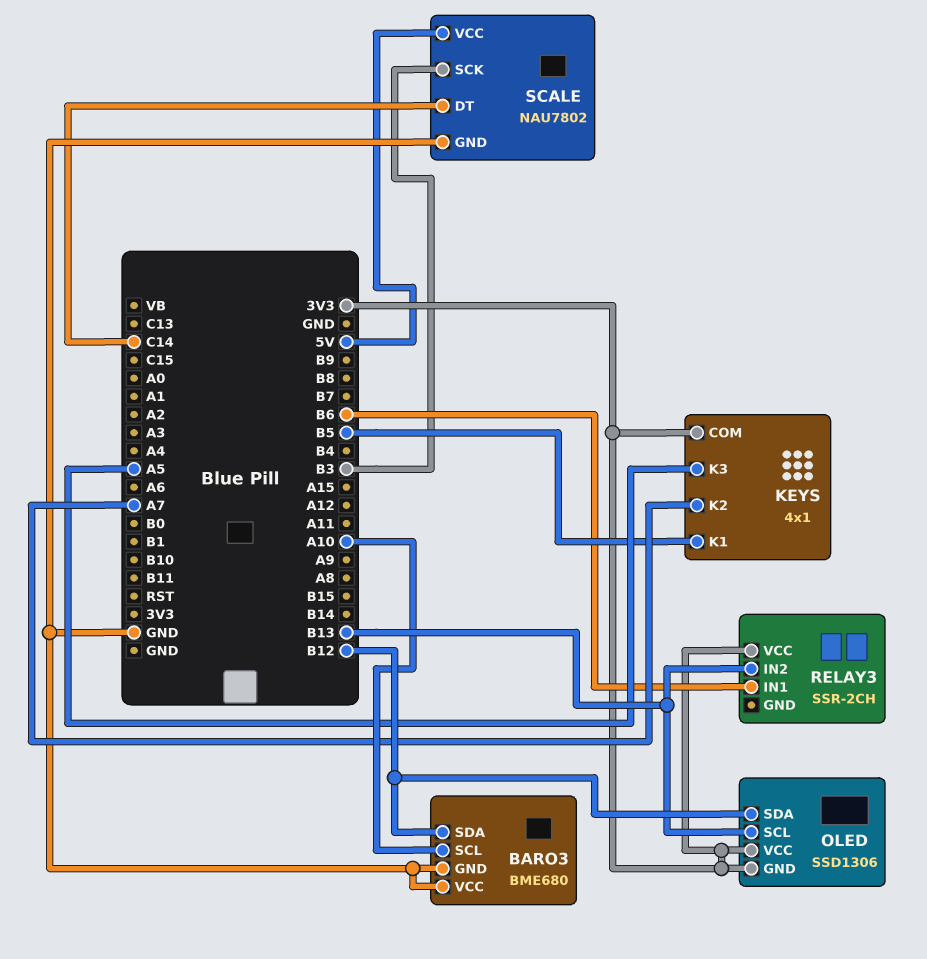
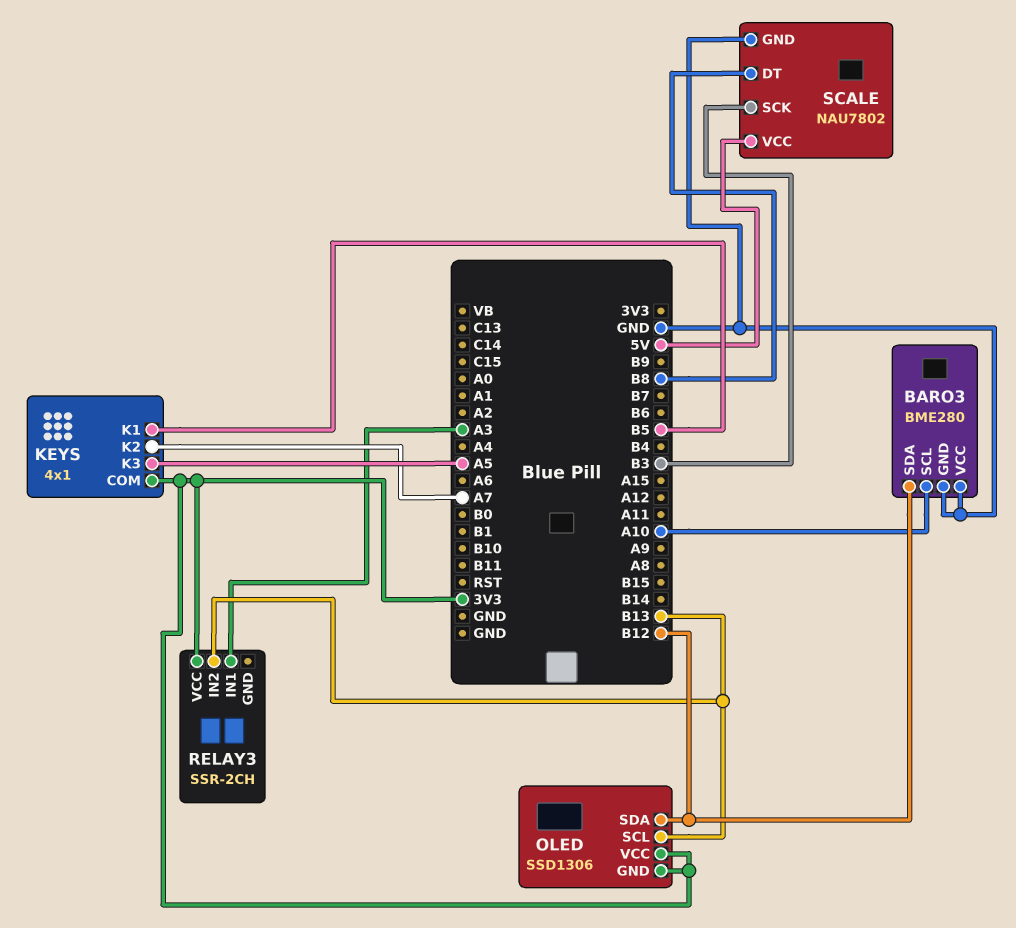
BARO3: BME680 -> BME280
RELAY3 pin IN1: B6 -> A3
SCALE pin DT: C14 -> B8

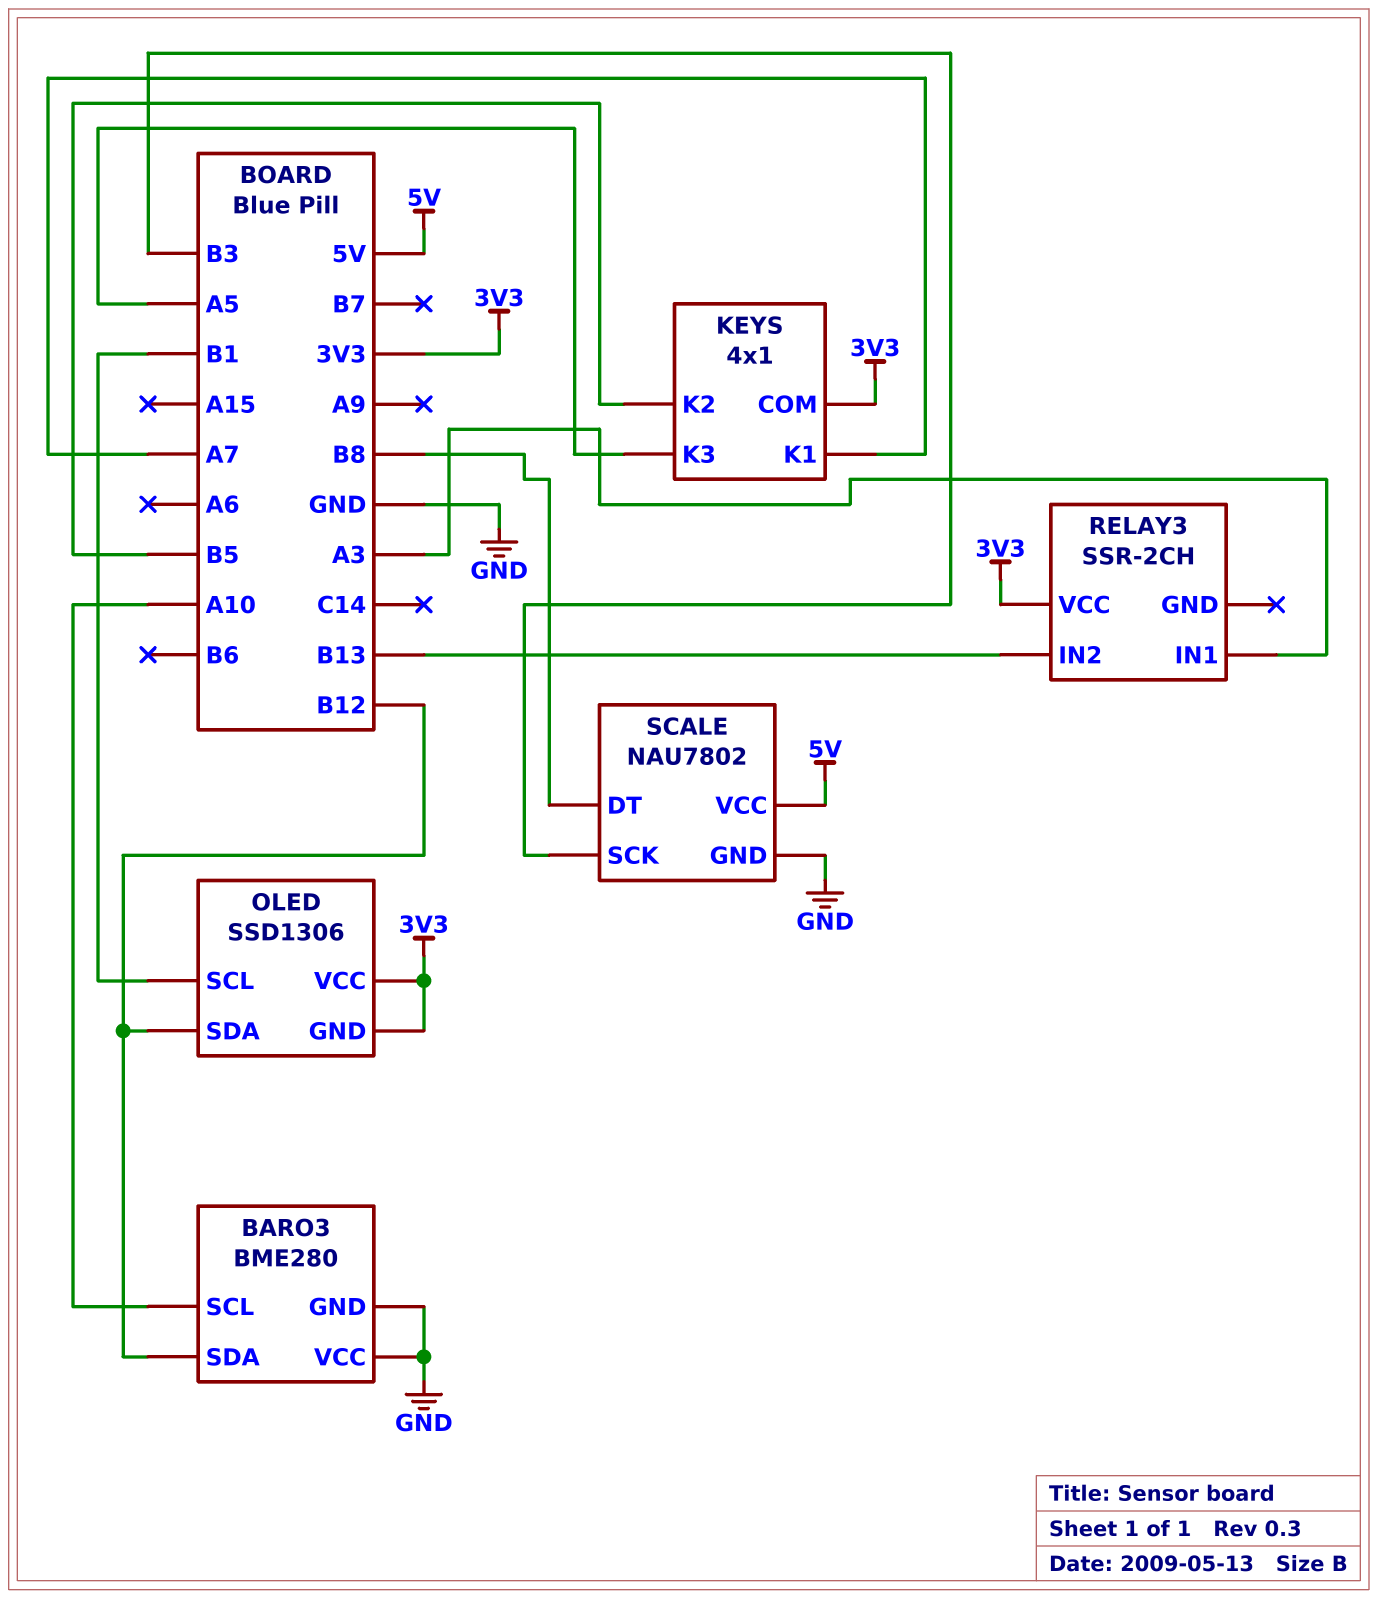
KEYS pin K1: B5 -> A7
KEYS pin K2: A7 -> B5
OLED pin SCL: B13 -> B1

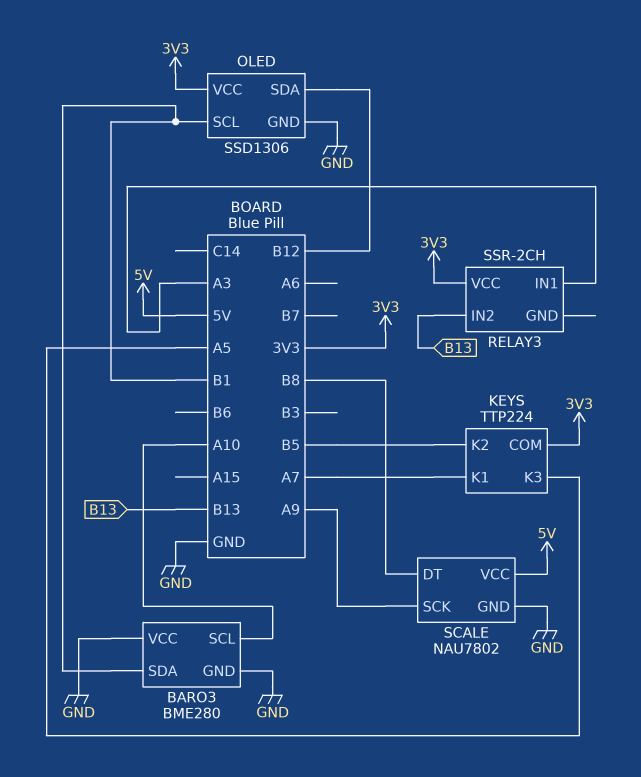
BARO3 pin SDA: B12 -> B1
KEYS: 4x1 -> TTP224
OLED pin GND: 3V3 -> GND
SCALE pin SCK: B3 -> A9

